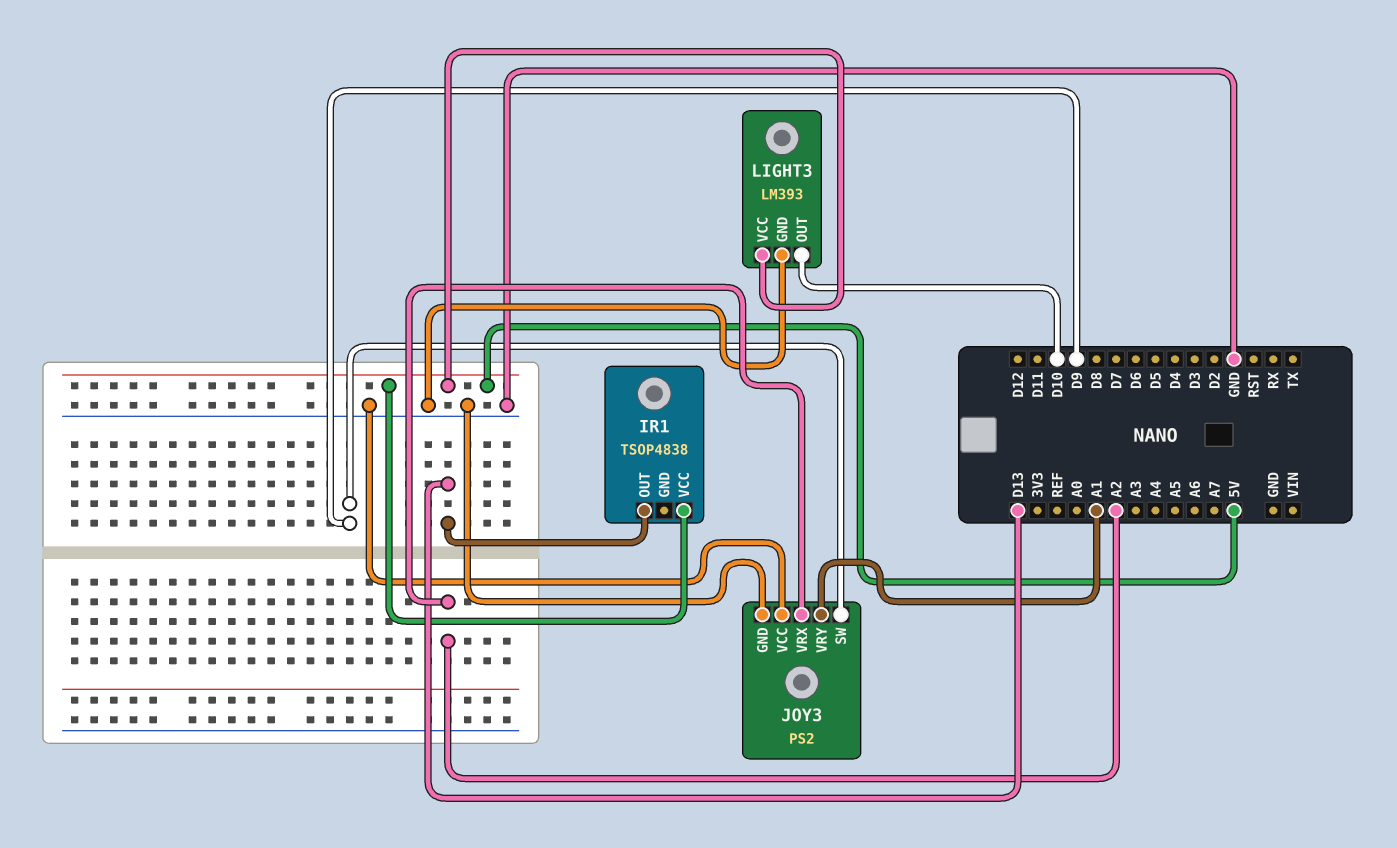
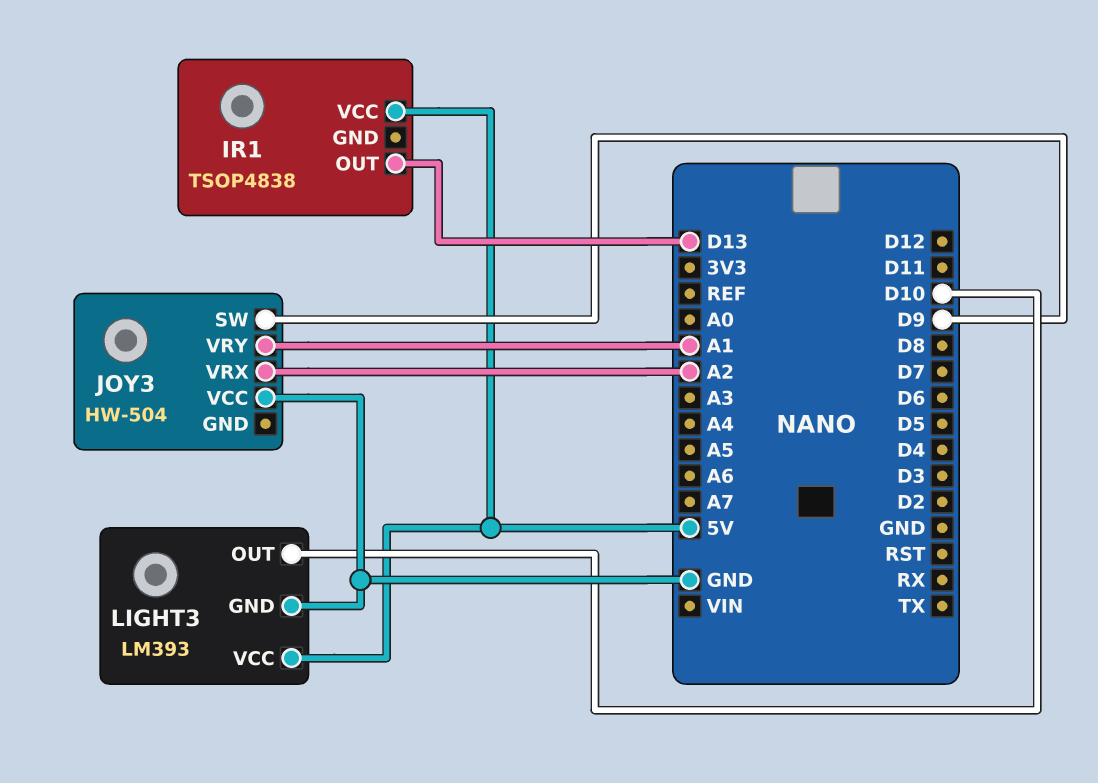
JOY3: PS2 -> HW-504
JOY3 pin GND: GND -> none

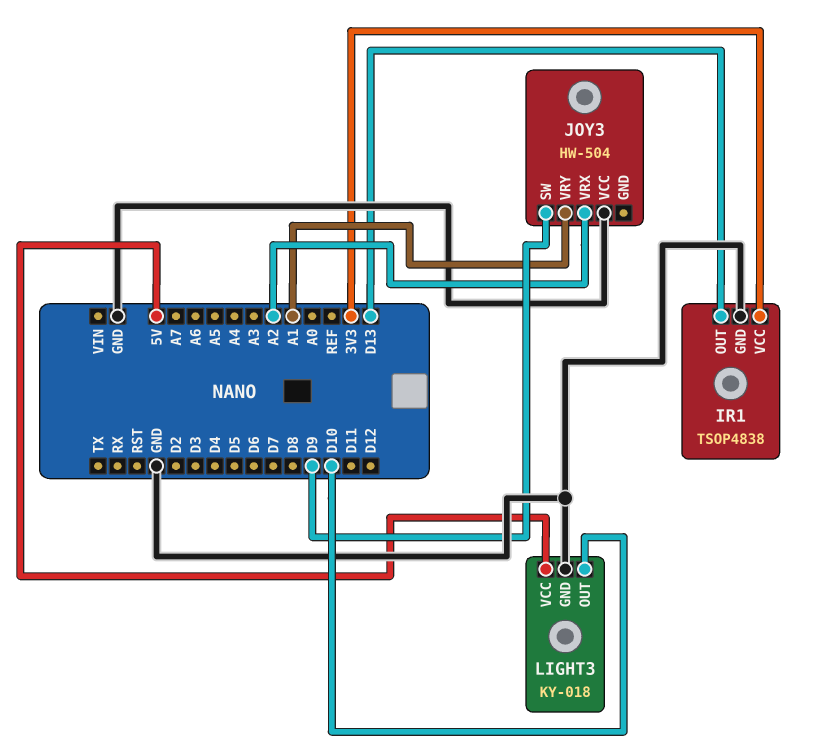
IR1 pin GND: none -> GND
IR1 pin VCC: 5V -> 3V3
LIGHT3: LM393 -> KY-018

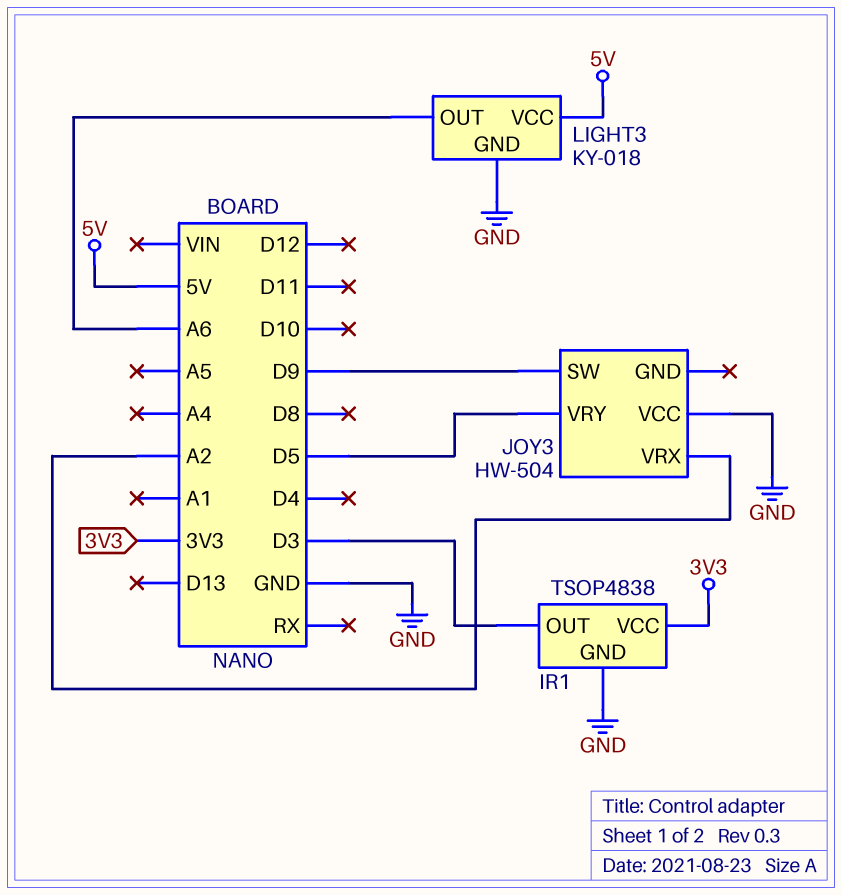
IR1 pin OUT: D13 -> D3
JOY3 pin VRY: A1 -> D5
LIGHT3 pin OUT: D10 -> A6

